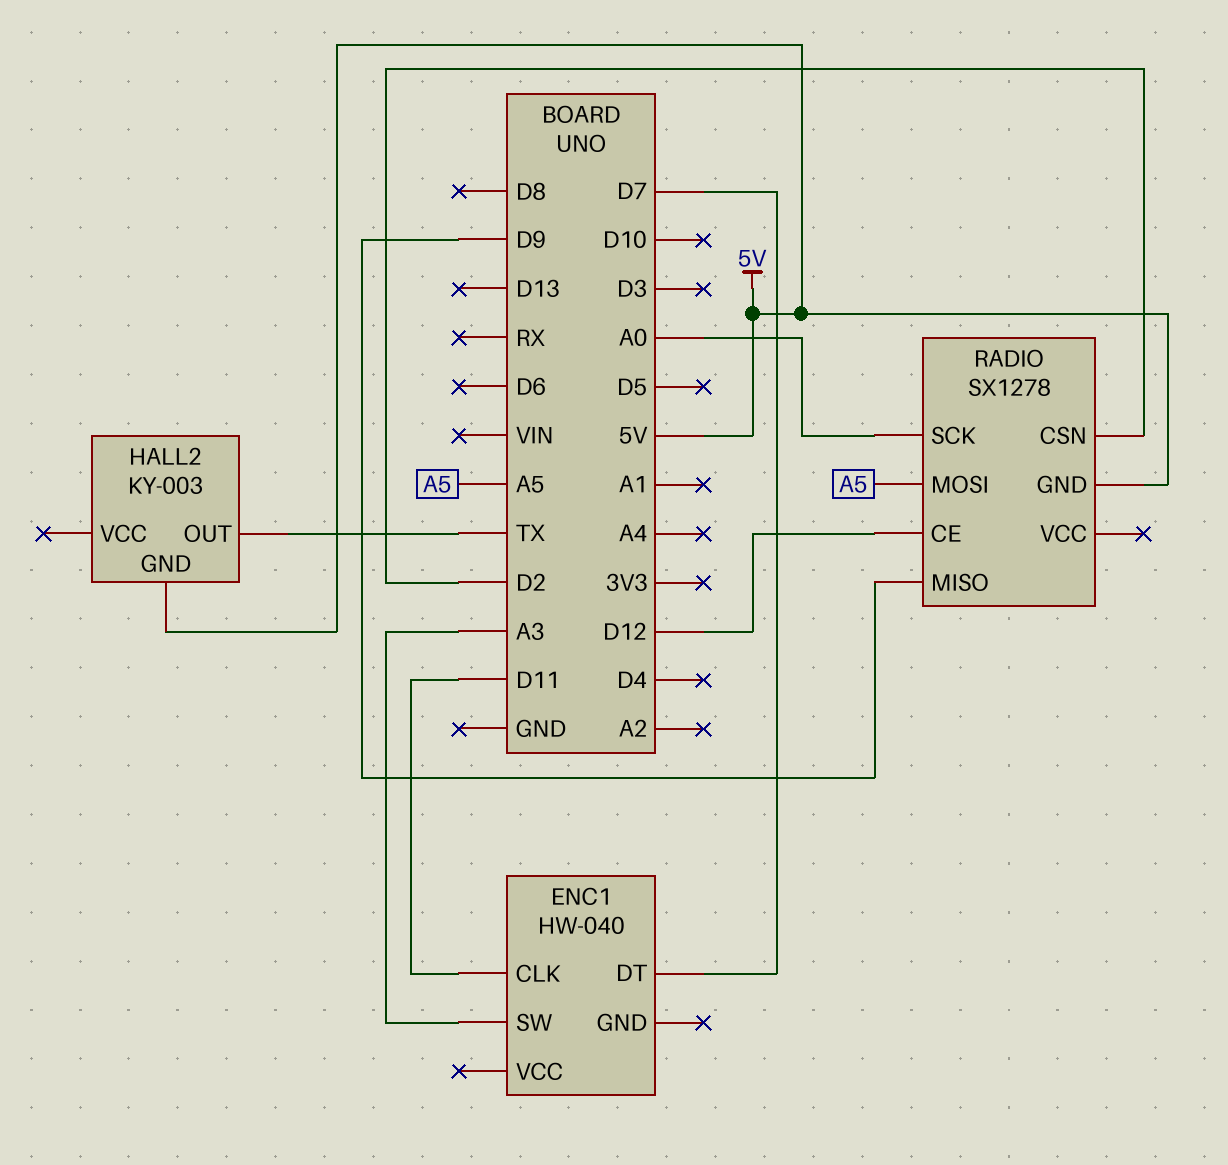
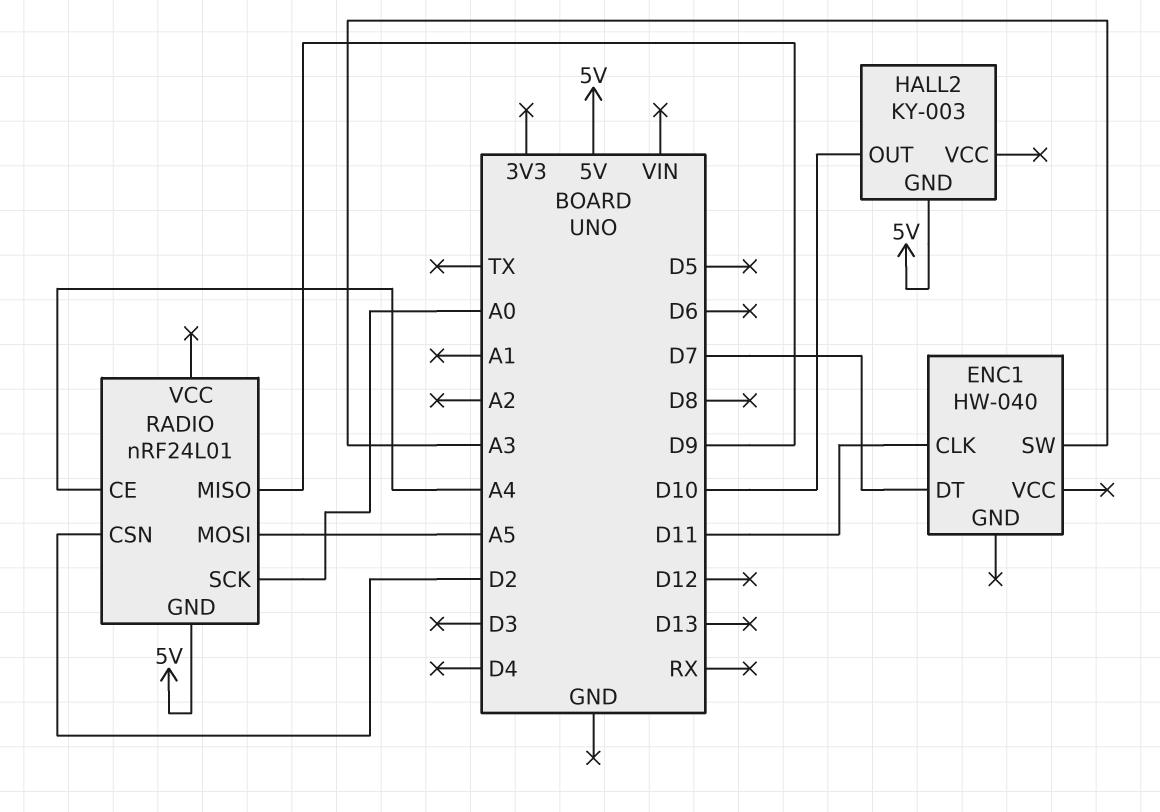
HALL2 pin OUT: TX -> D10
RADIO: SX1278 -> nRF24L01
RADIO pin CE: D12 -> A4

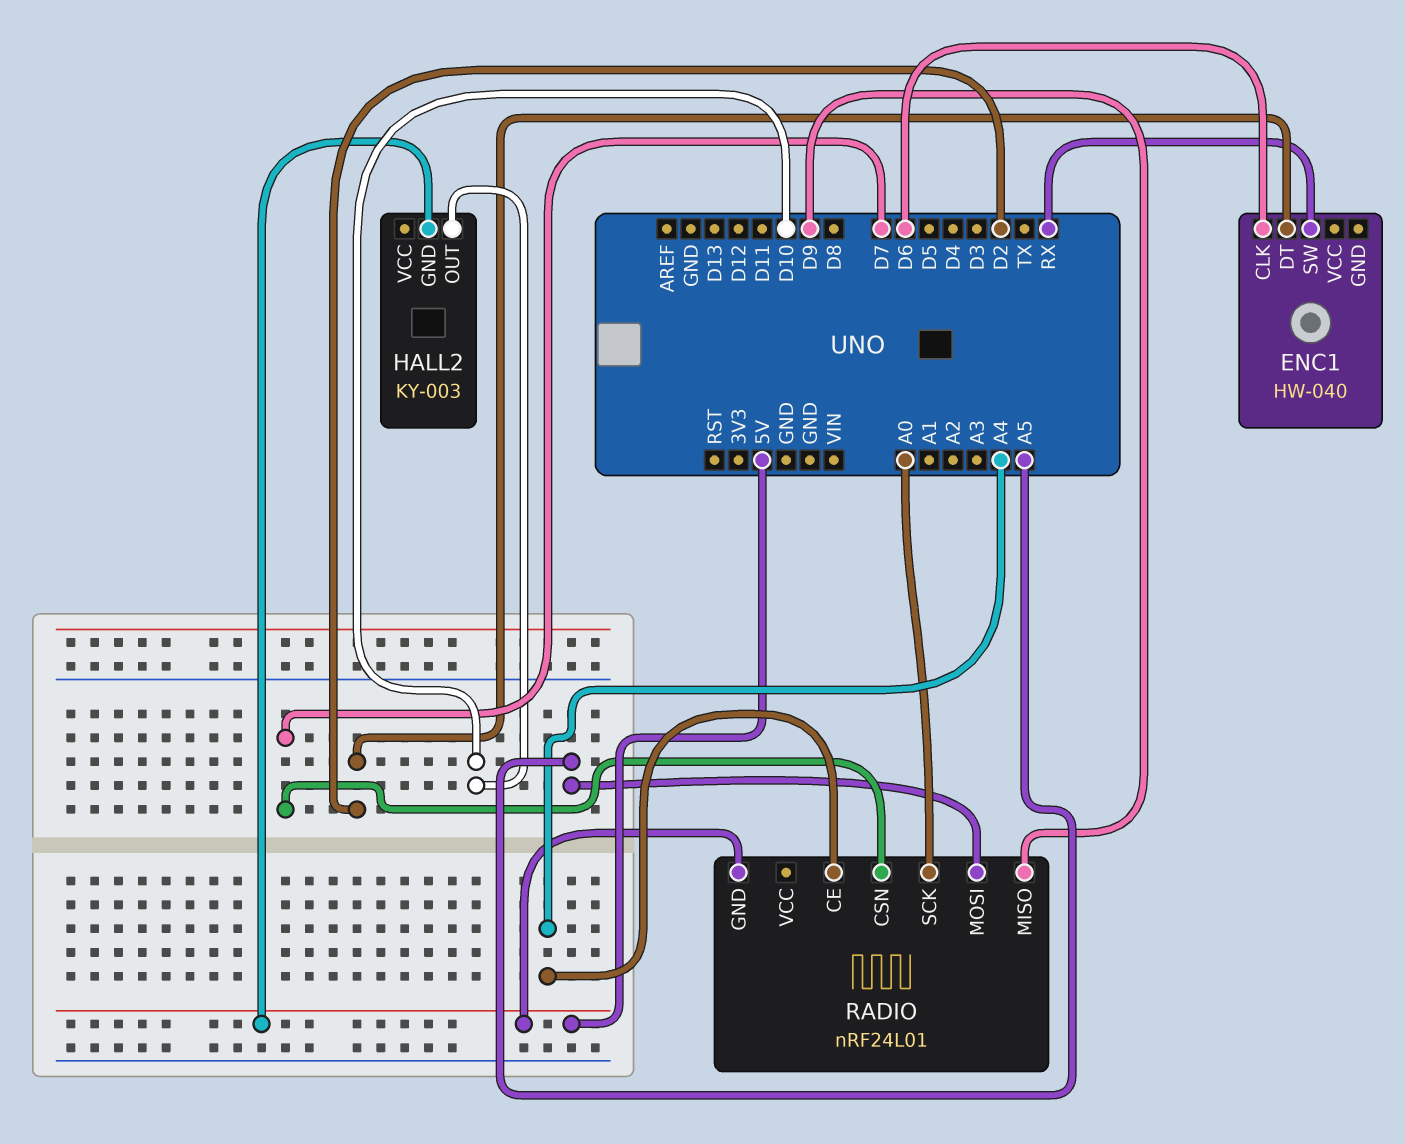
ENC1 pin CLK: D11 -> D6
ENC1 pin DT: D7 -> D2
ENC1 pin SW: A3 -> RX
RADIO pin CSN: D2 -> D7

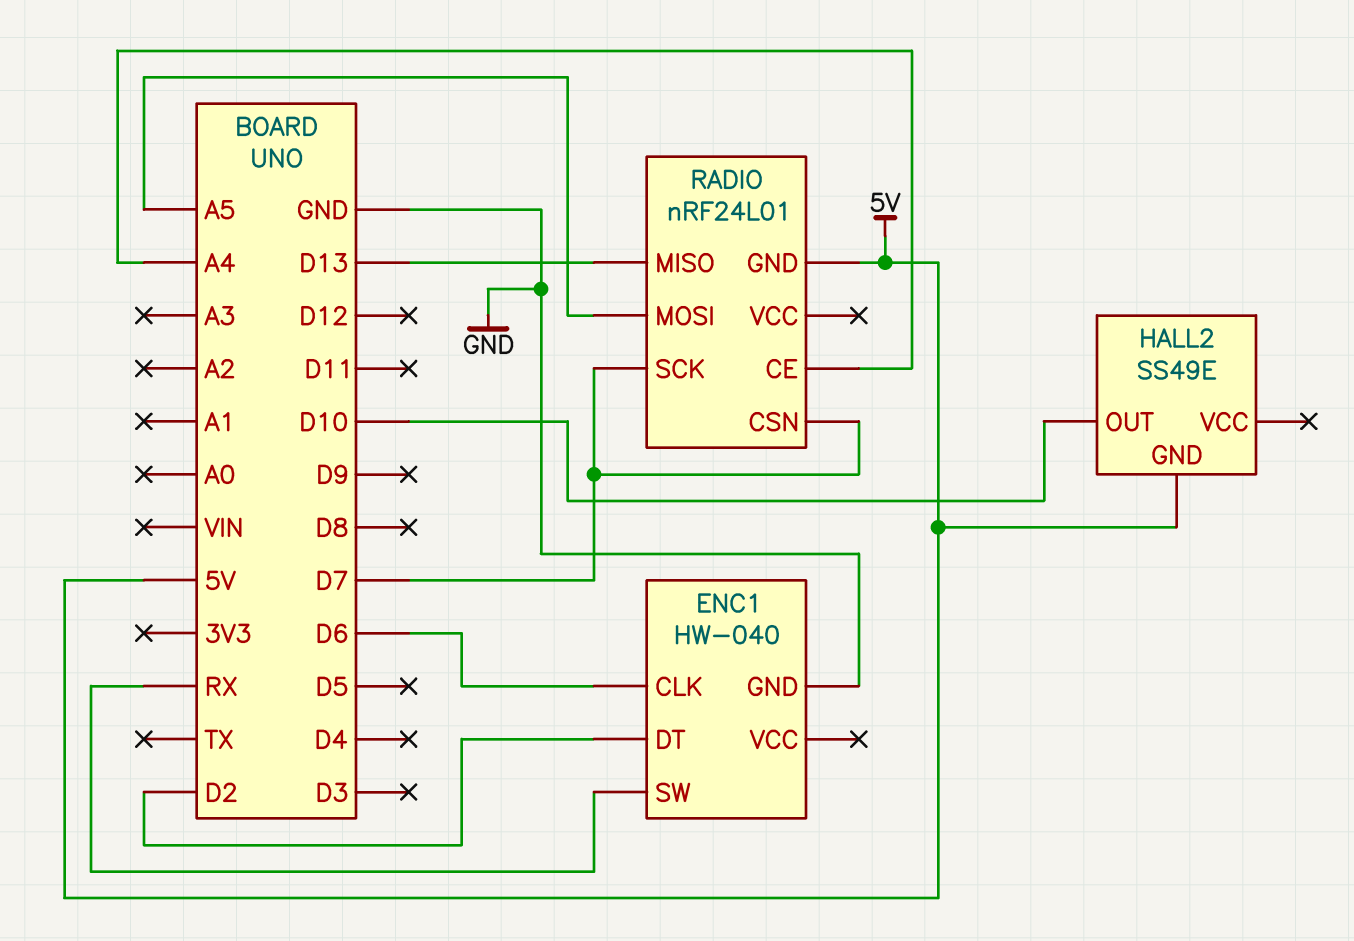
ENC1 pin GND: none -> GND
HALL2: KY-003 -> SS49E
RADIO pin MISO: D9 -> D13
RADIO pin SCK: A0 -> D7

